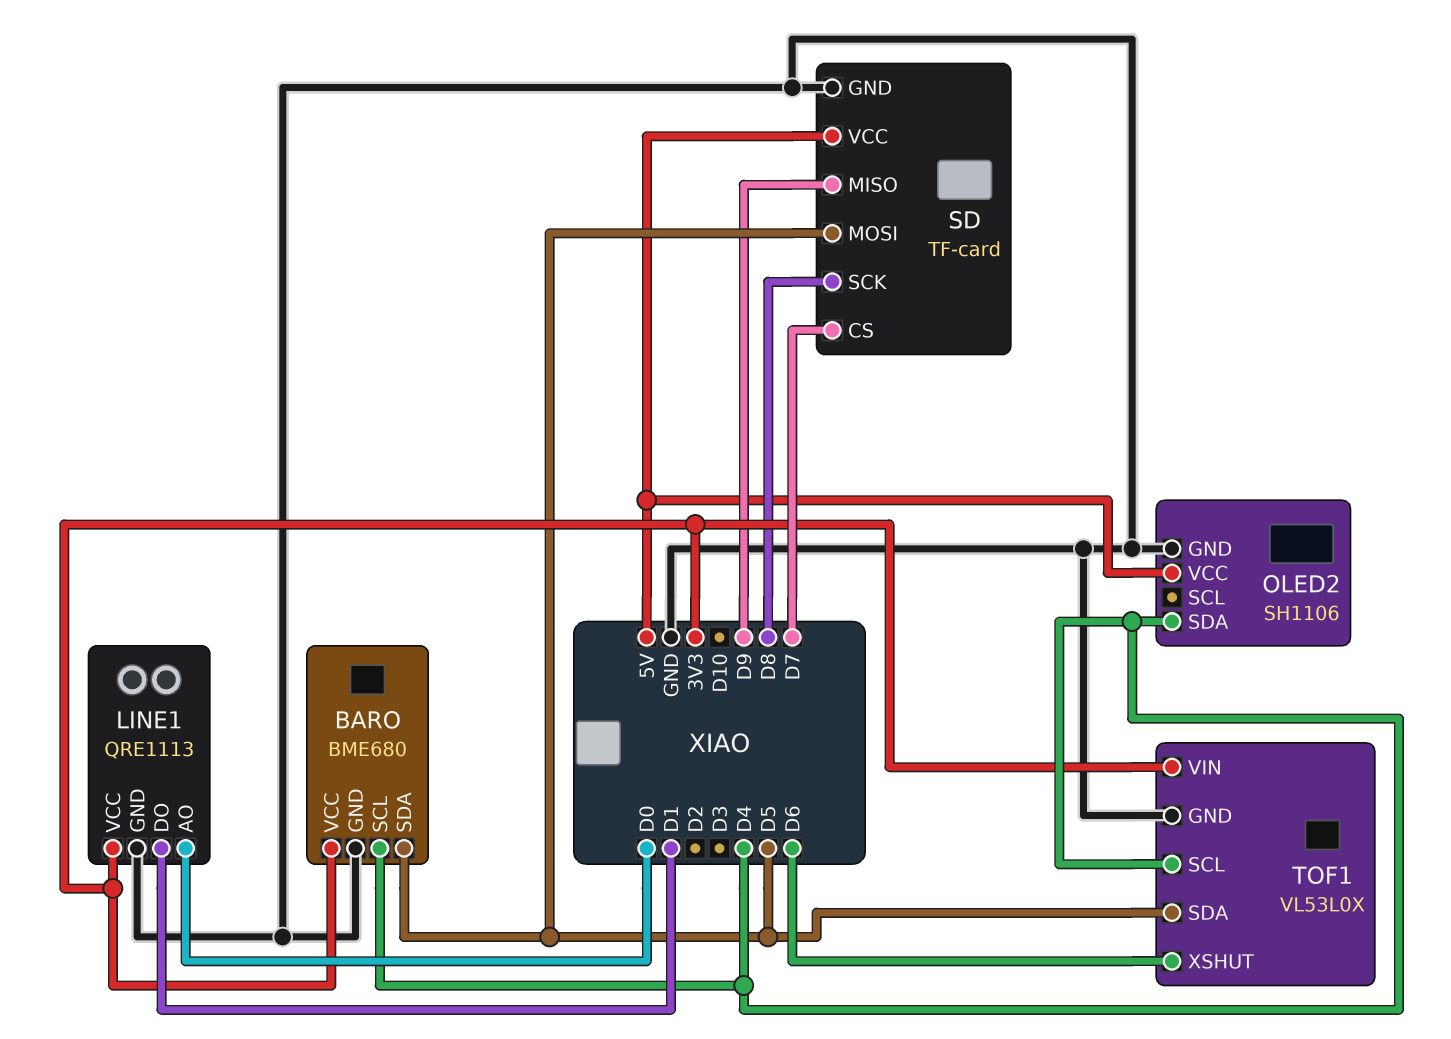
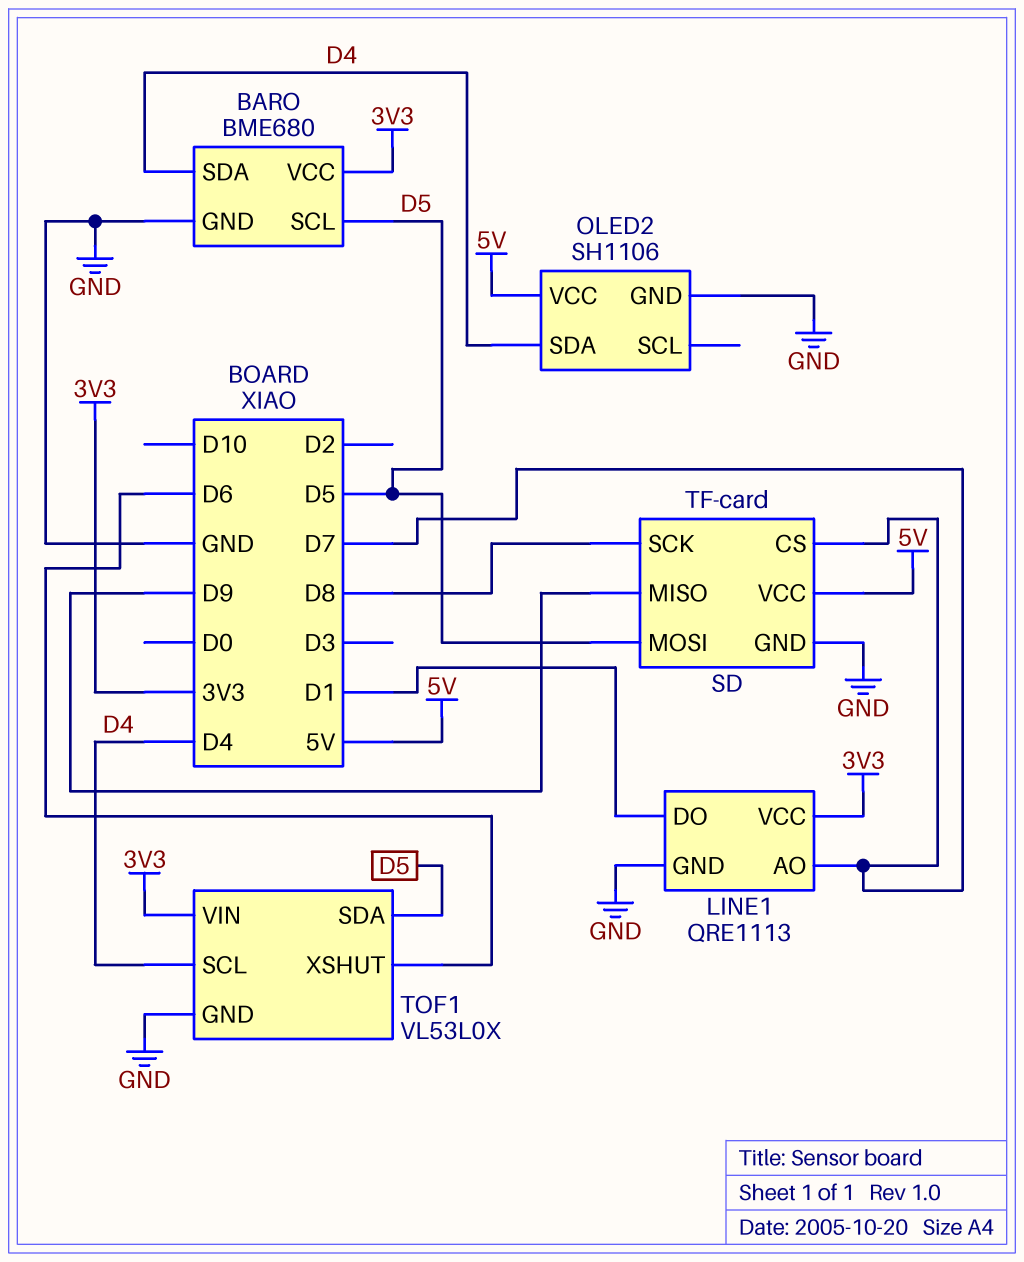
BARO pin SCL: D4 -> D5
BARO pin SDA: D5 -> D4
LINE1 pin AO: D0 -> D7

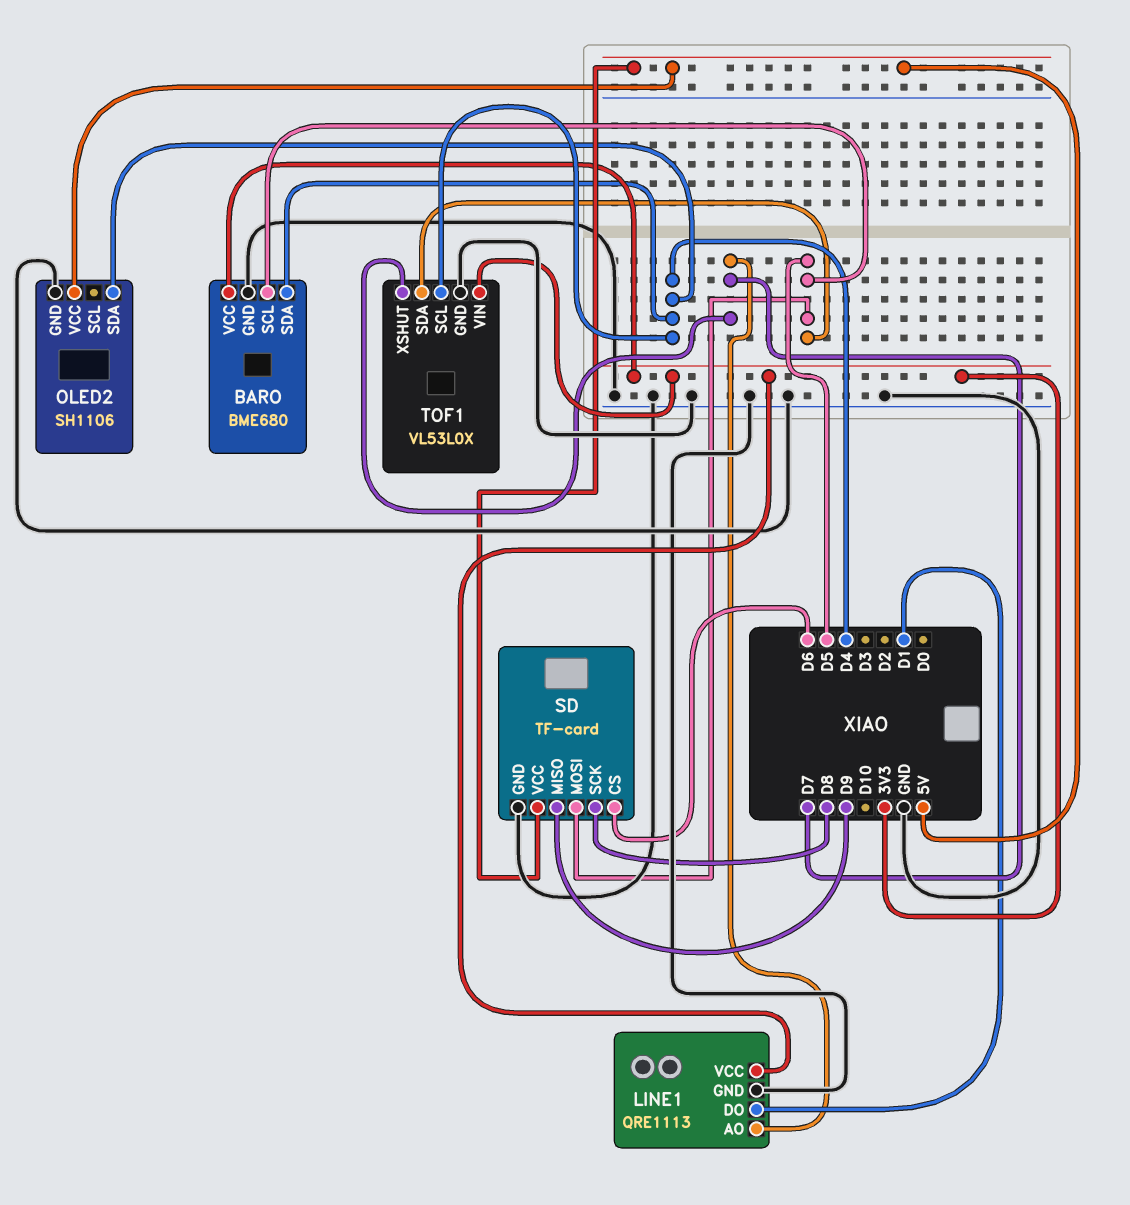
SD pin CS: D7 -> D6
TOF1 pin XSHUT: D6 -> D7

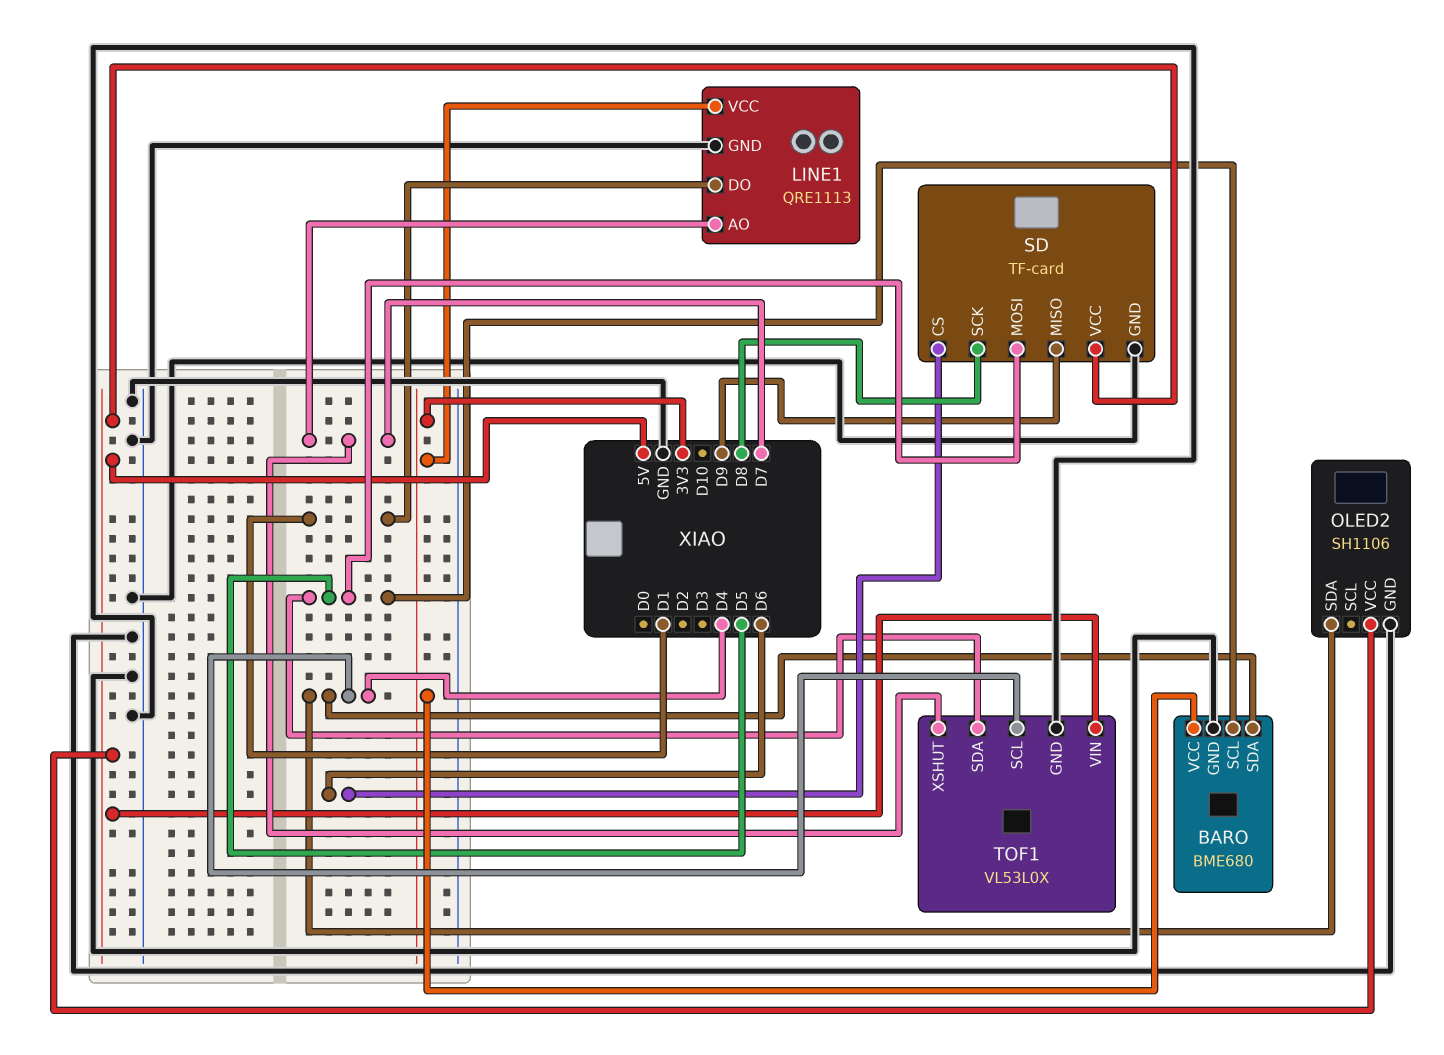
TOF1 pin VIN: 3V3 -> 5V

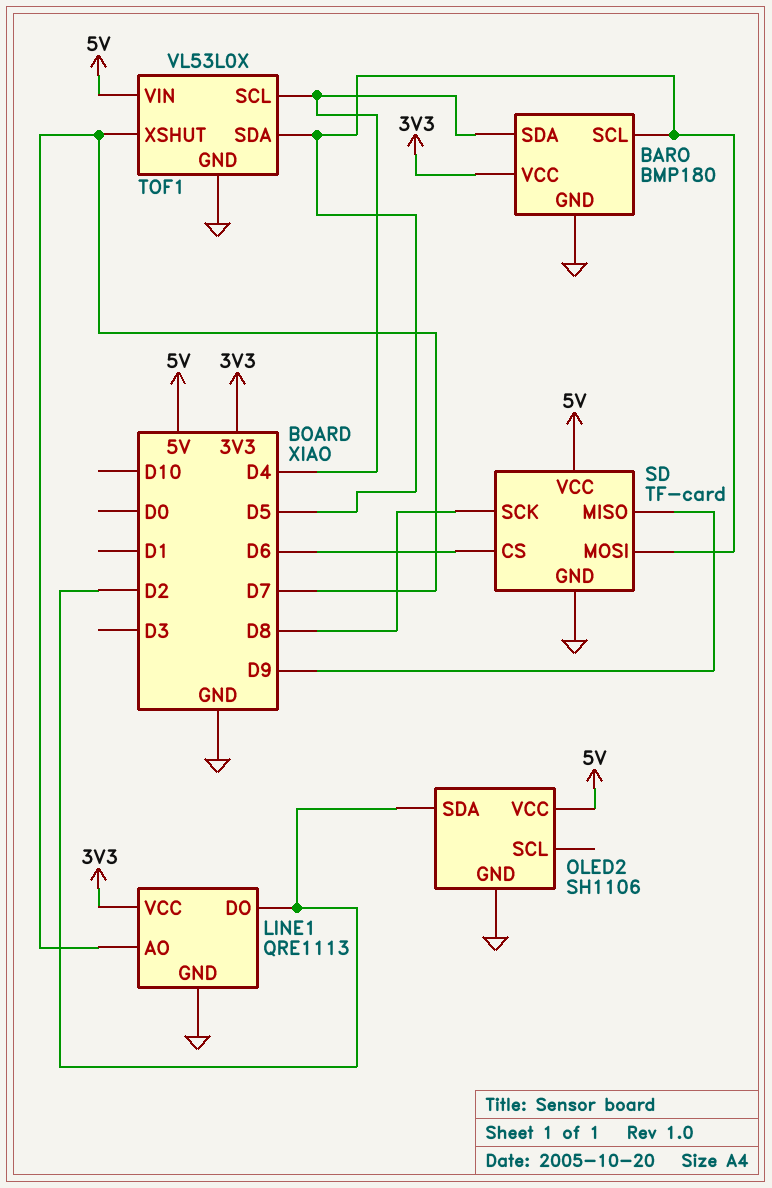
BARO: BME680 -> BMP180
LINE1 pin DO: D1 -> D2
OLED2 pin SDA: D4 -> D2

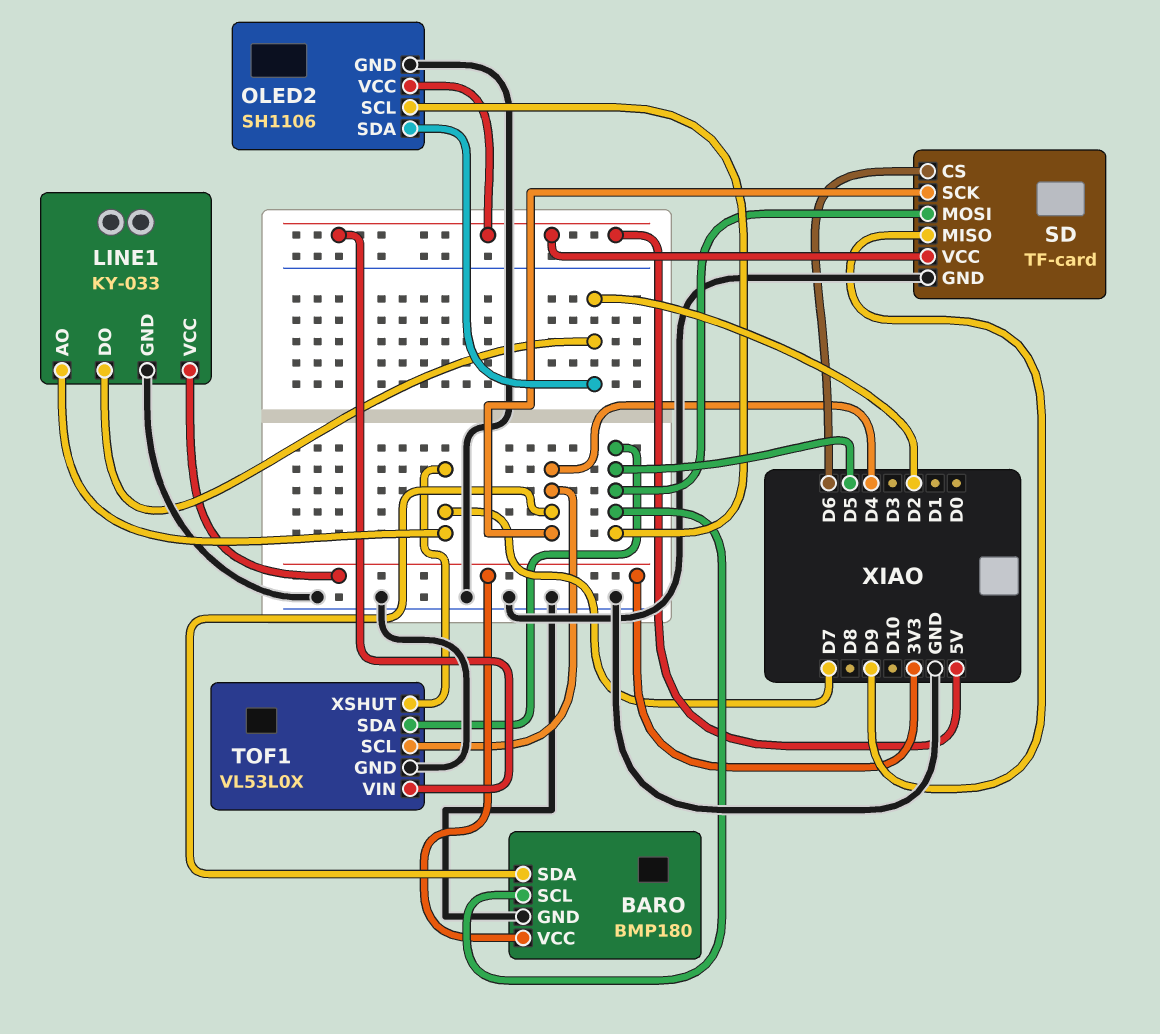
LINE1: QRE1113 -> KY-033
OLED2 pin SCL: none -> D5
SD pin SCK: D8 -> D4

